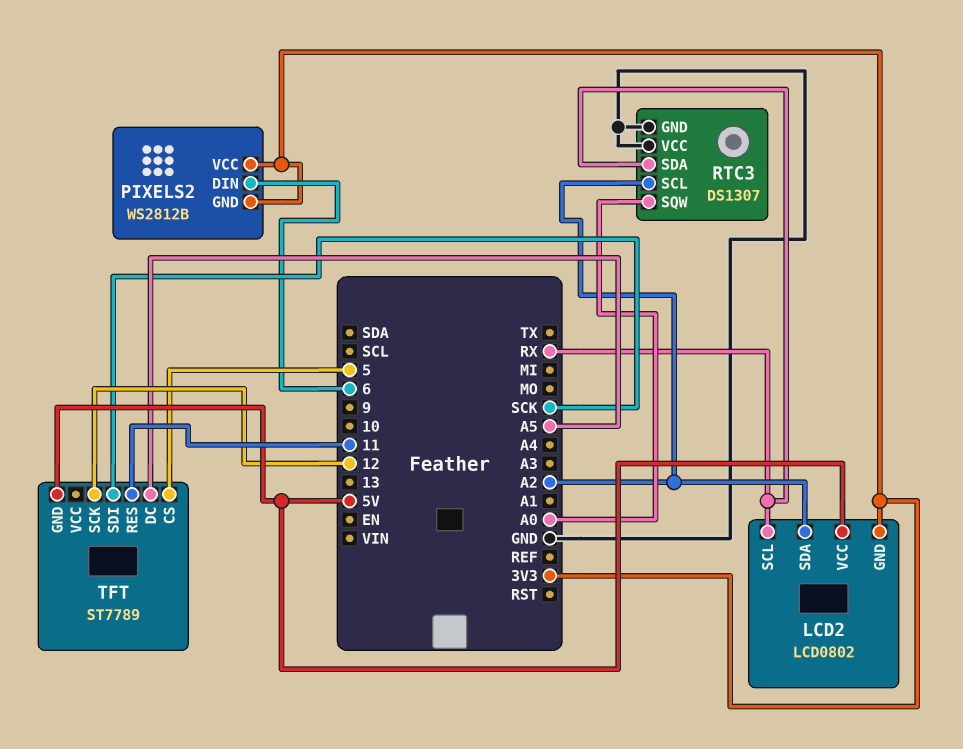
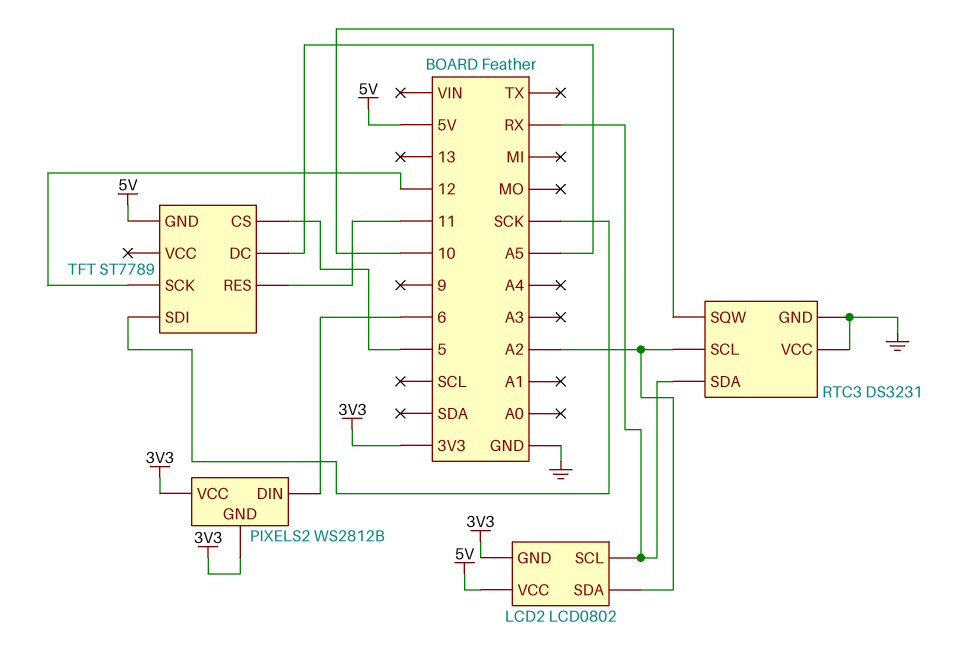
RTC3: DS1307 -> DS3231
RTC3 pin SQW: A0 -> 10

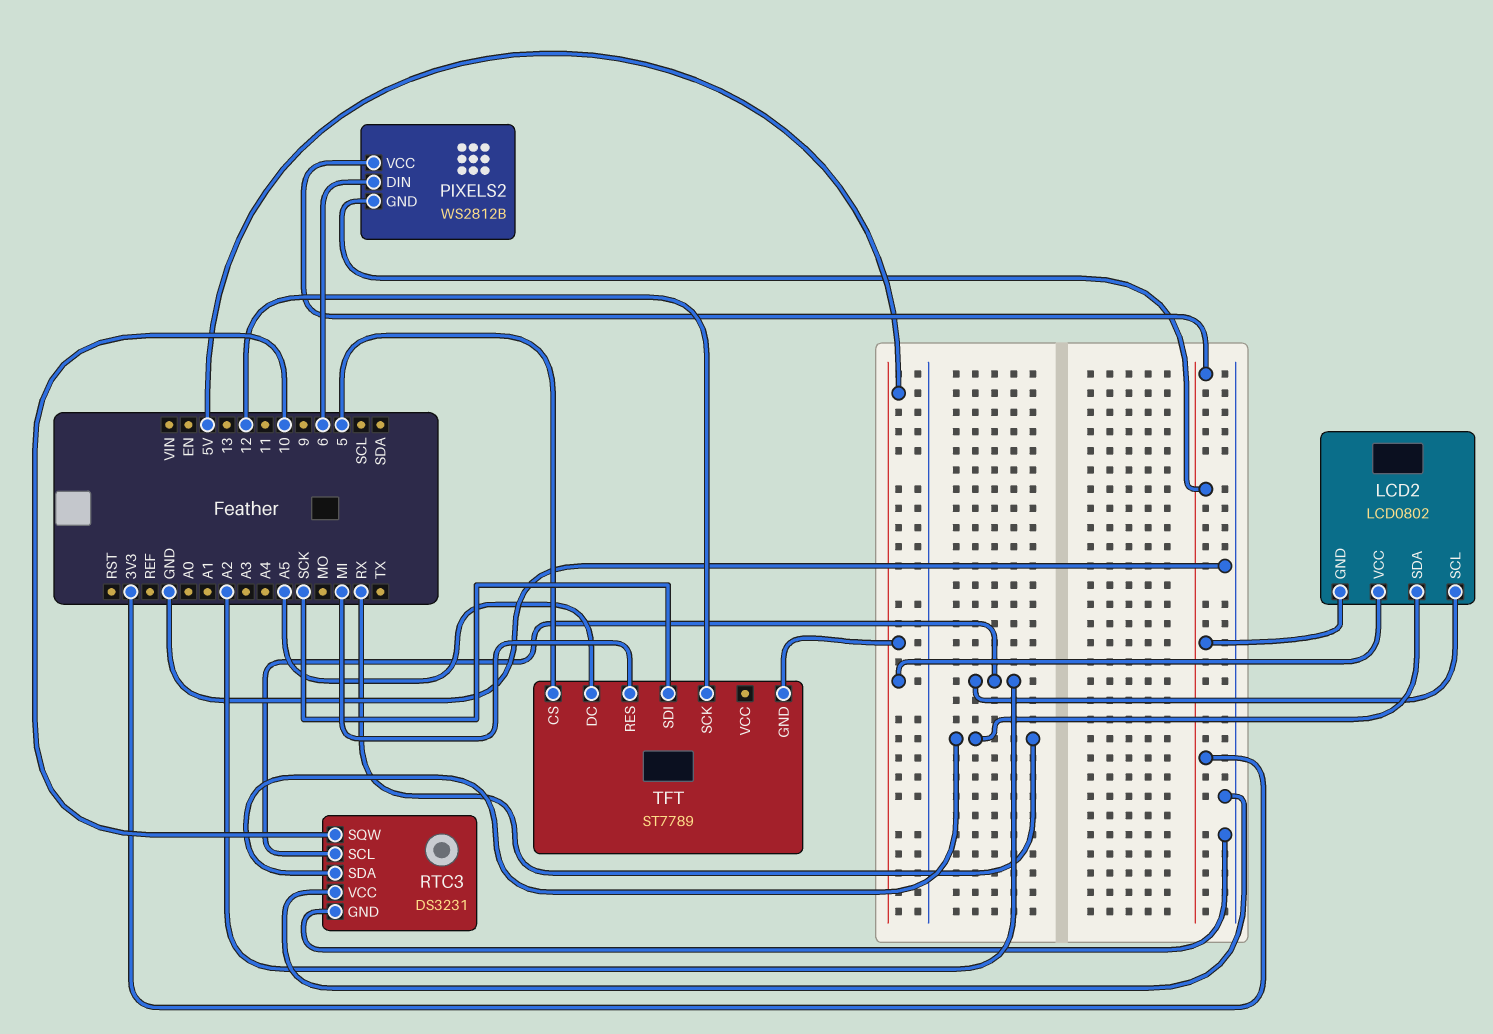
LCD2 pin SCL: RX -> A2
LCD2 pin SDA: A2 -> RX
TFT pin RES: 11 -> MI

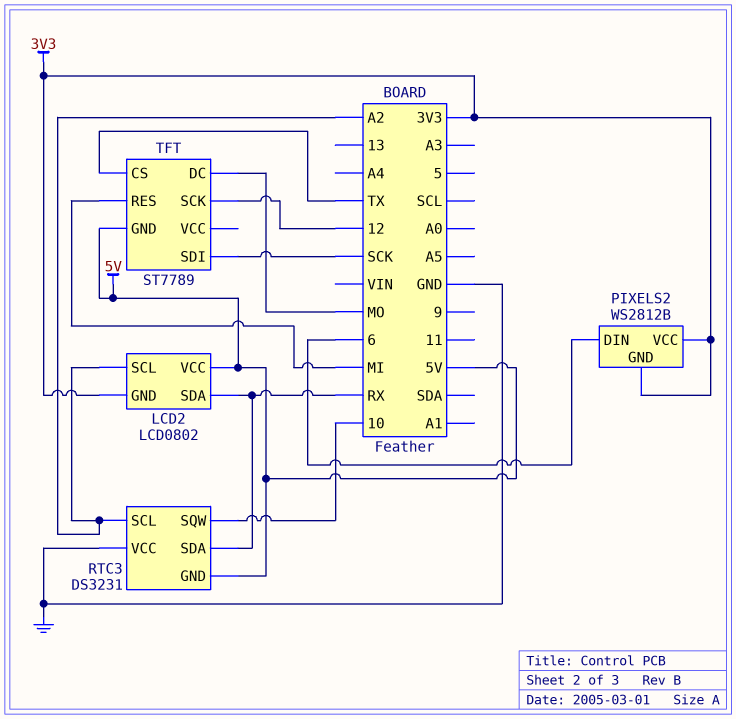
RTC3 pin GND: GND -> 5V
TFT pin CS: 5 -> TX
TFT pin DC: A5 -> MO

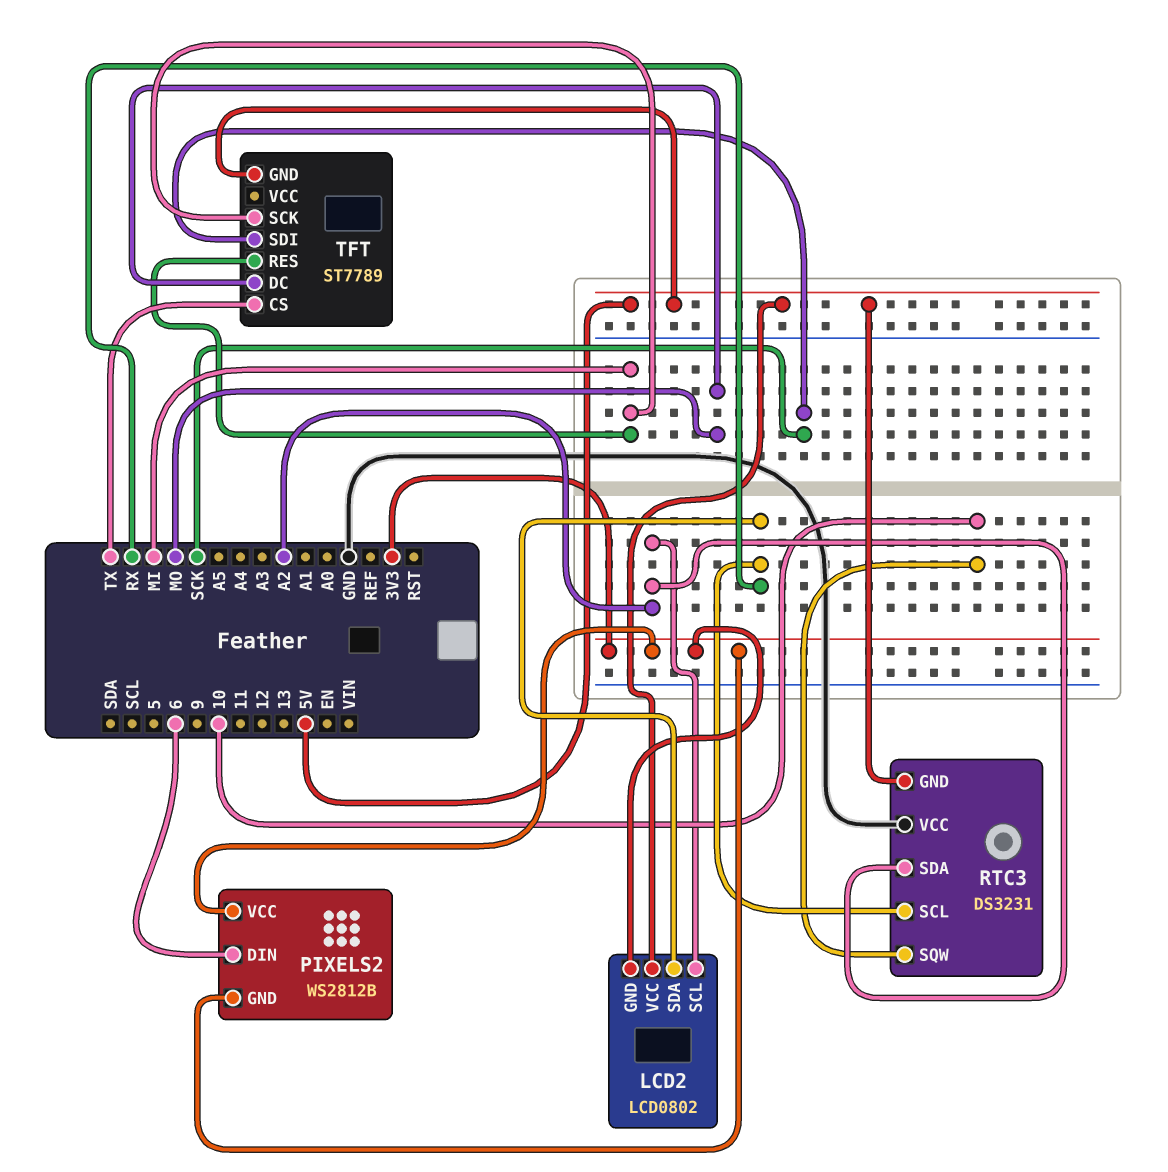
RTC3 pin SCL: A2 -> RX
RTC3 pin SDA: RX -> A2
TFT pin SCK: 12 -> MI

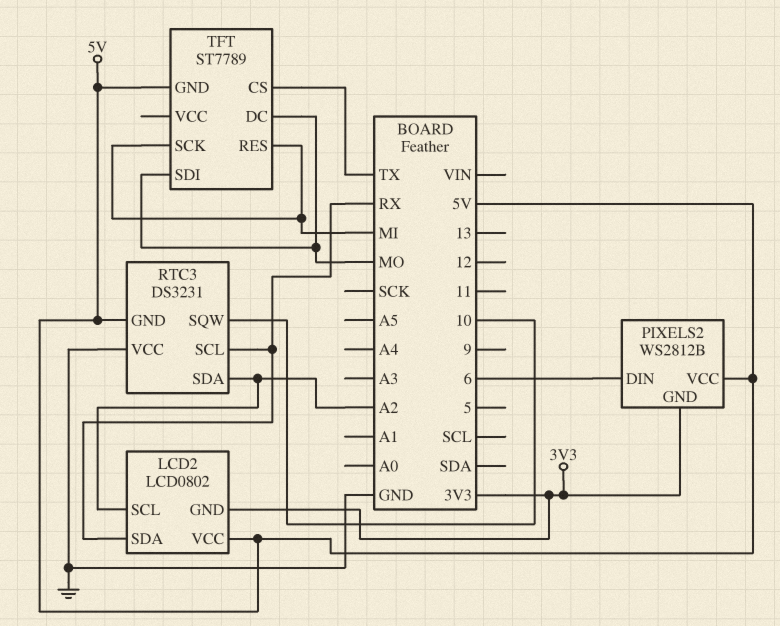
PIXELS2 pin VCC: 3V3 -> 5V
TFT pin SDI: SCK -> MO

